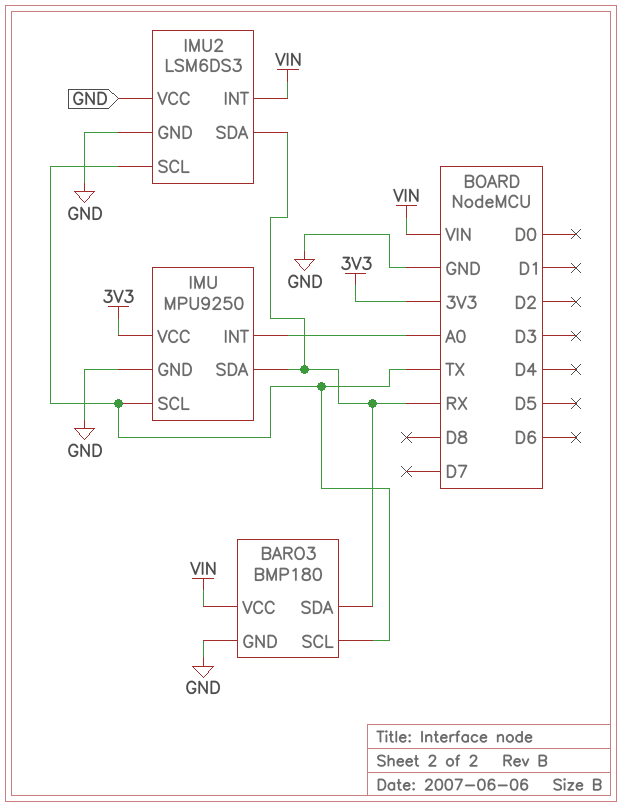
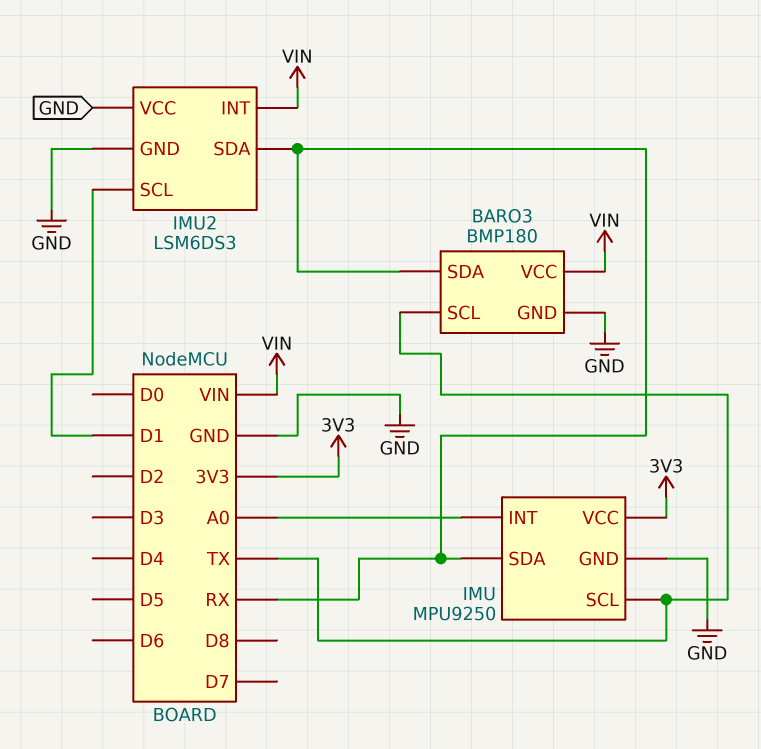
IMU2 pin SCL: TX -> D1

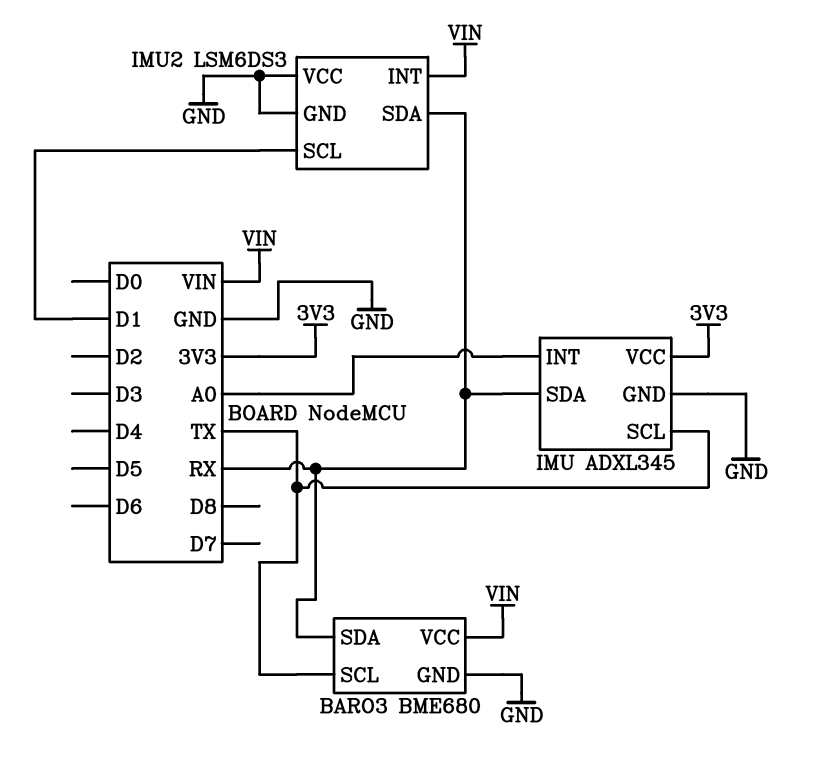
BARO3: BMP180 -> BME680
IMU: MPU9250 -> ADXL345

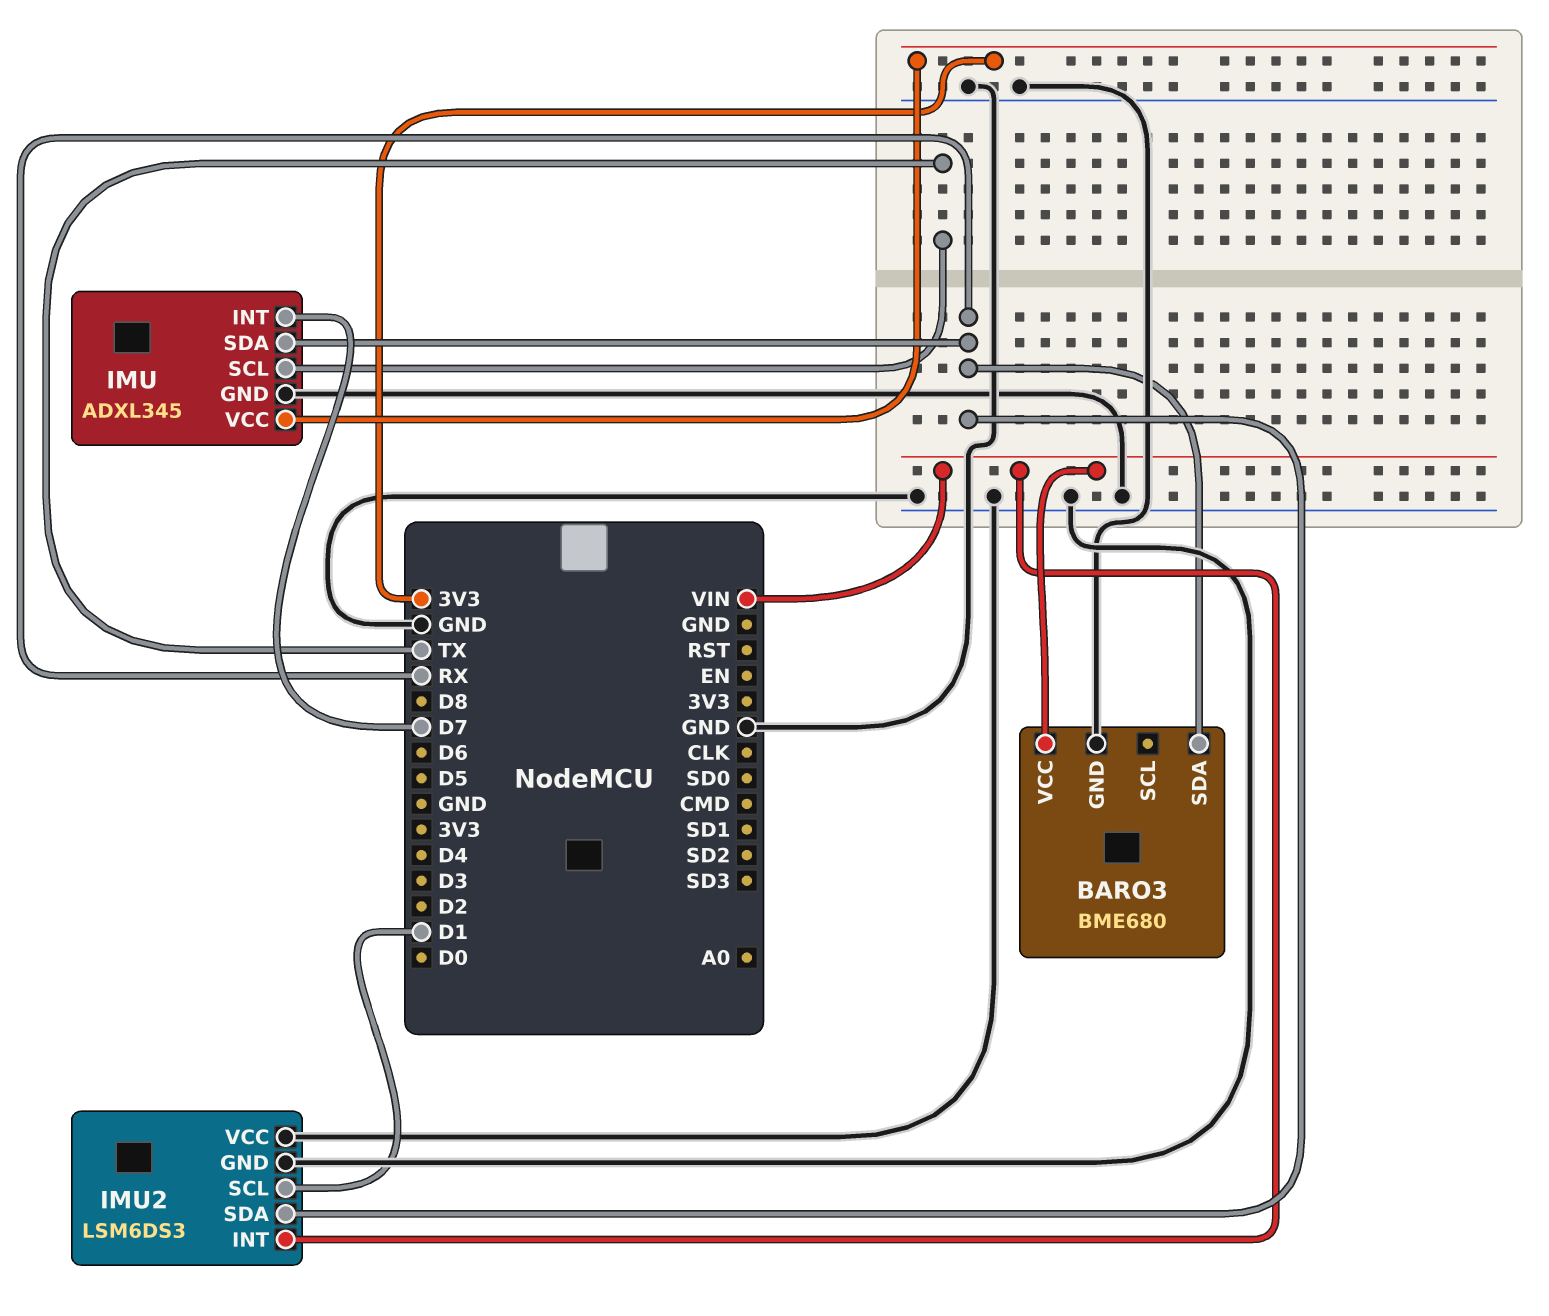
BARO3 pin SCL: TX -> none
IMU pin INT: A0 -> D7

